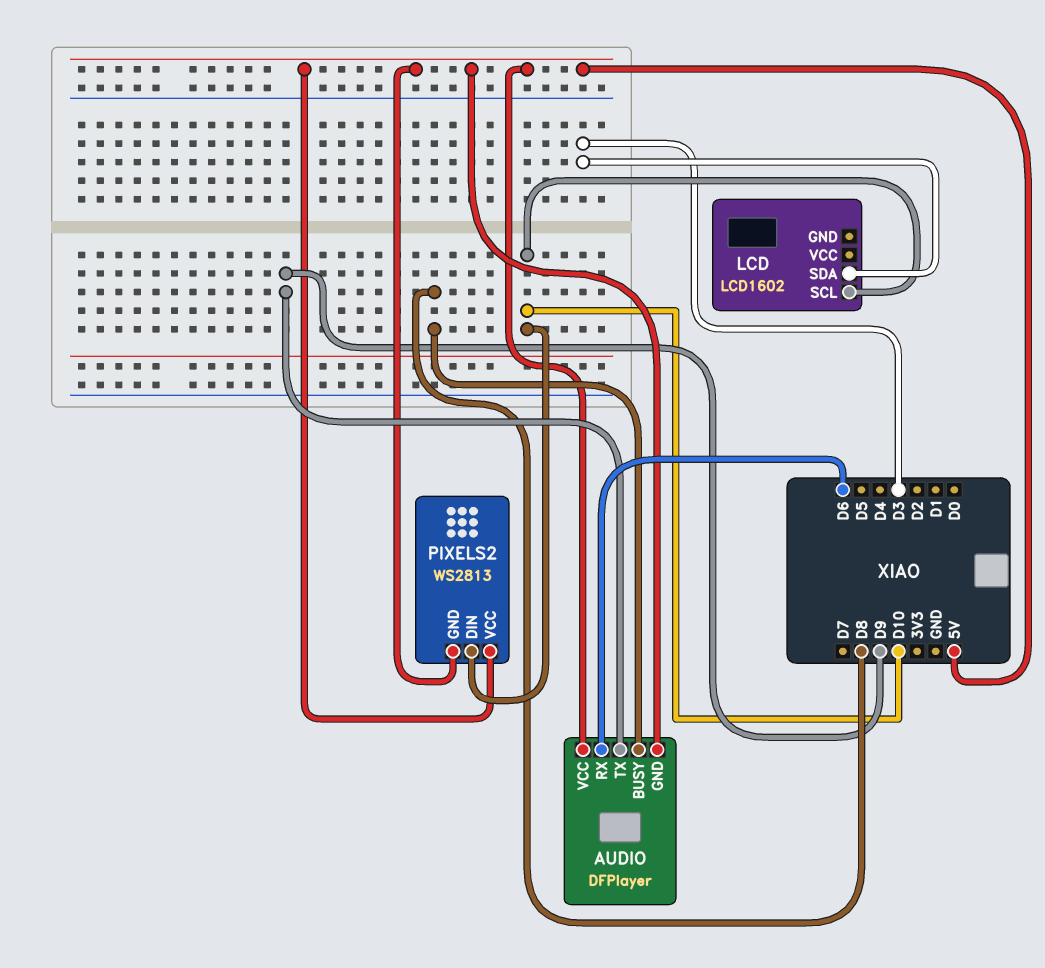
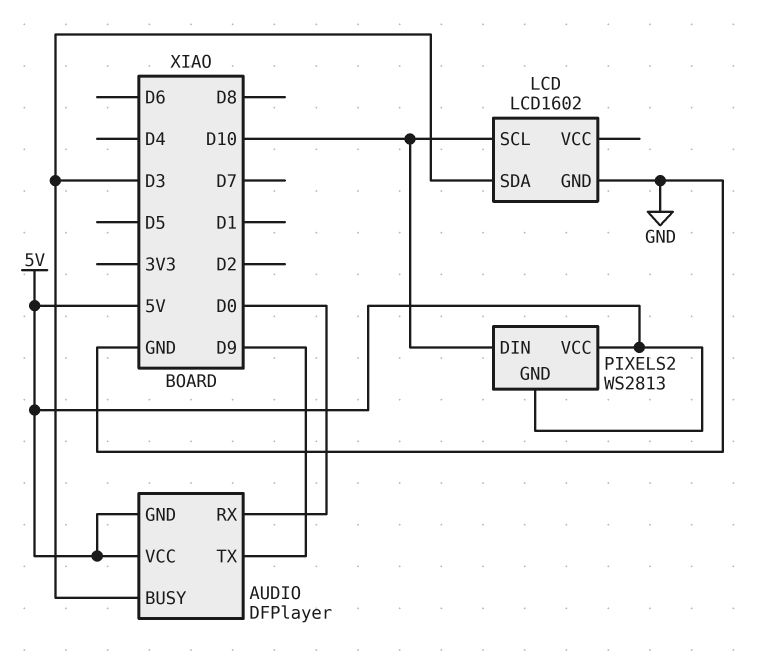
AUDIO pin BUSY: D8 -> D3
AUDIO pin RX: D6 -> D0
LCD pin GND: none -> GND

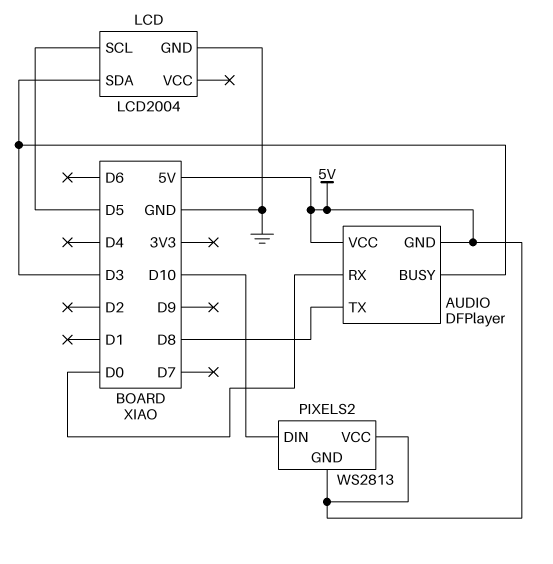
AUDIO pin TX: D9 -> D8
LCD: LCD1602 -> LCD2004
LCD pin SCL: D10 -> D5

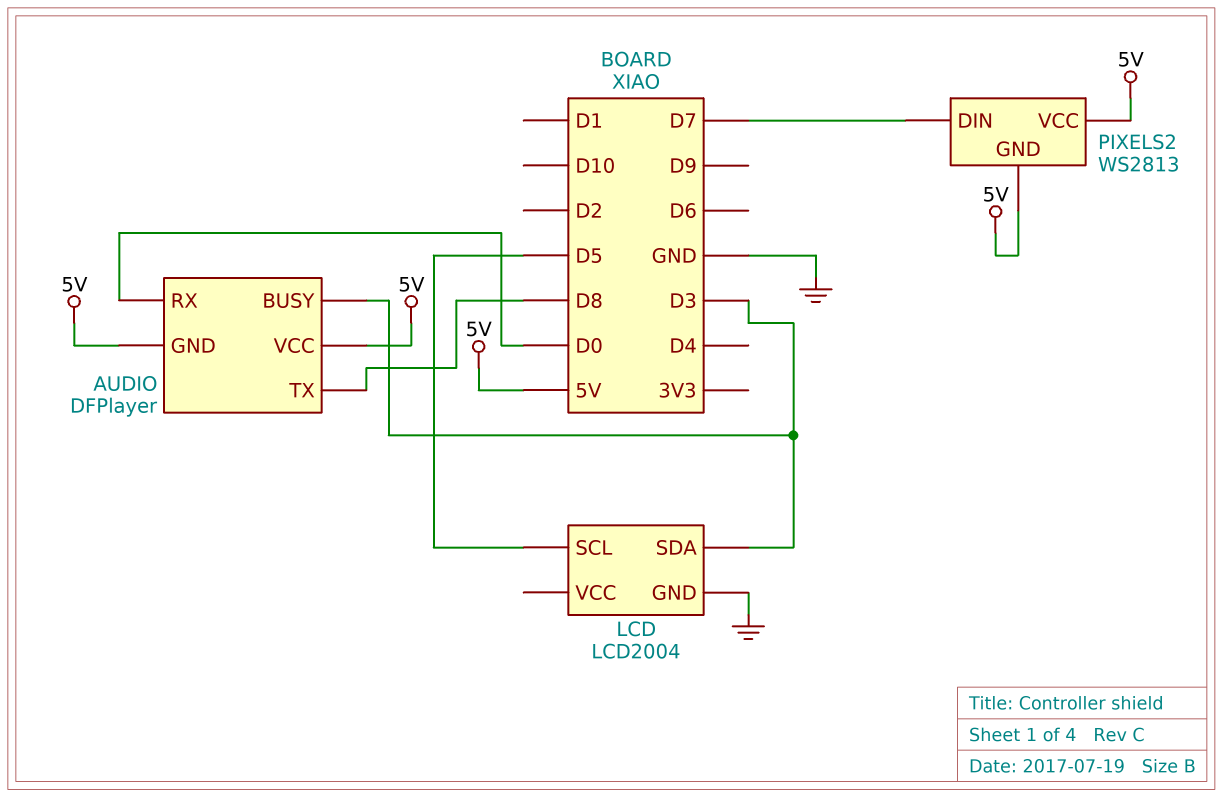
PIXELS2 pin DIN: D10 -> D7

